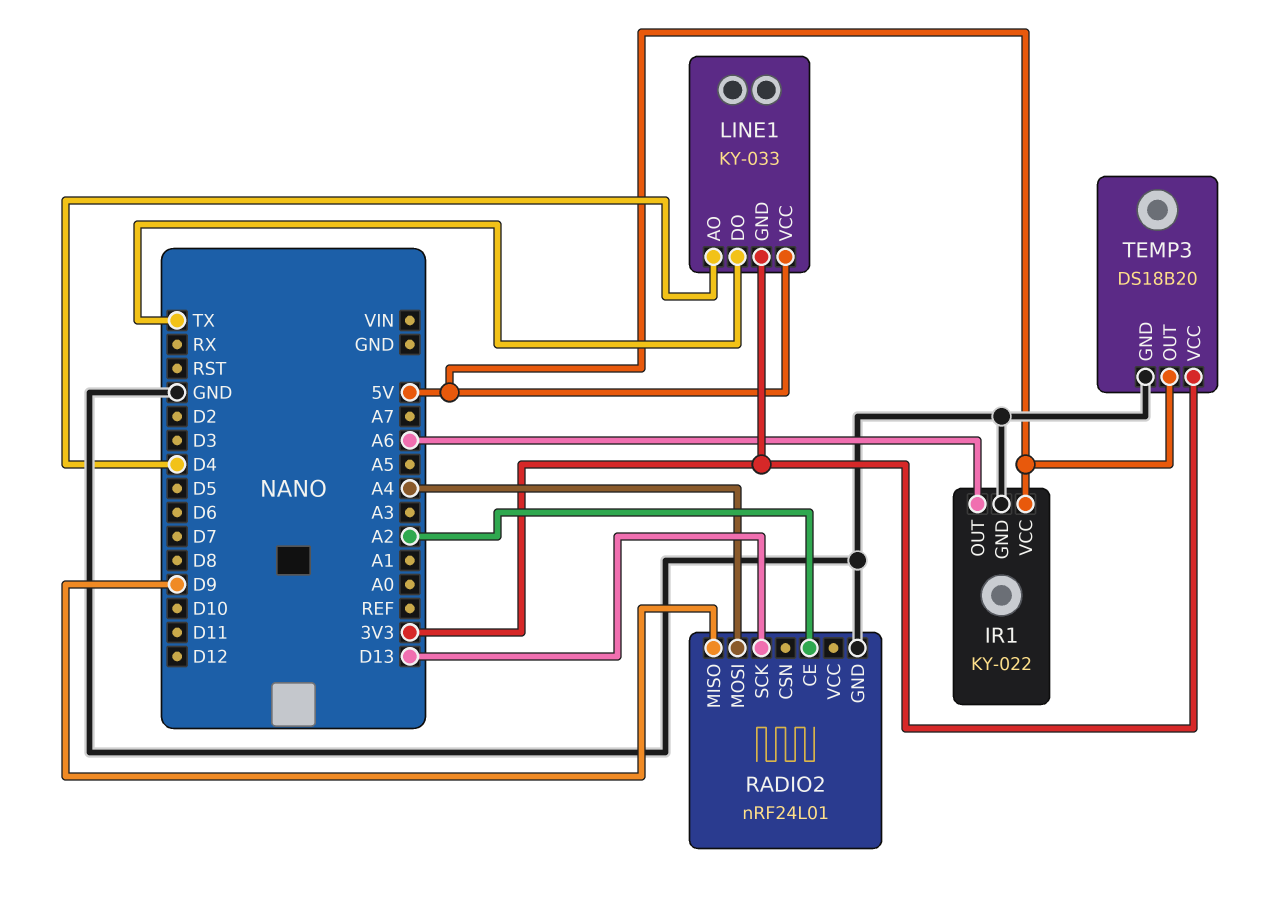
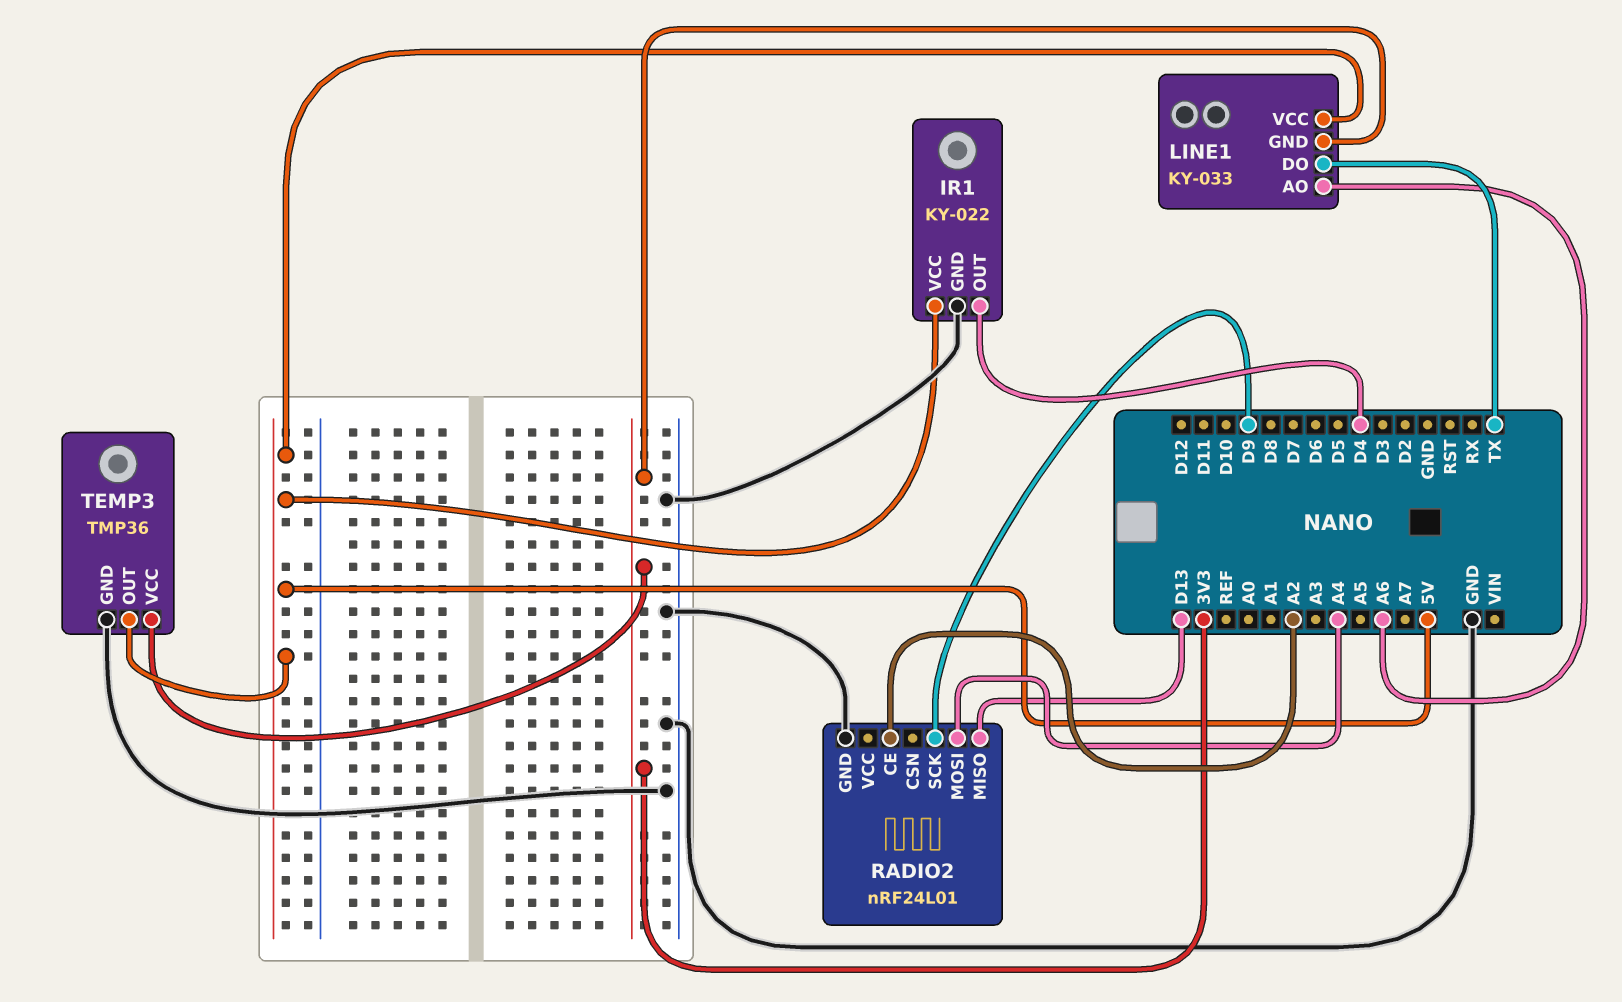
IR1 pin OUT: A6 -> D4
LINE1 pin AO: D4 -> A6
RADIO2 pin MISO: D9 -> D13
RADIO2 pin SCK: D13 -> D9
TEMP3: DS18B20 -> TMP36

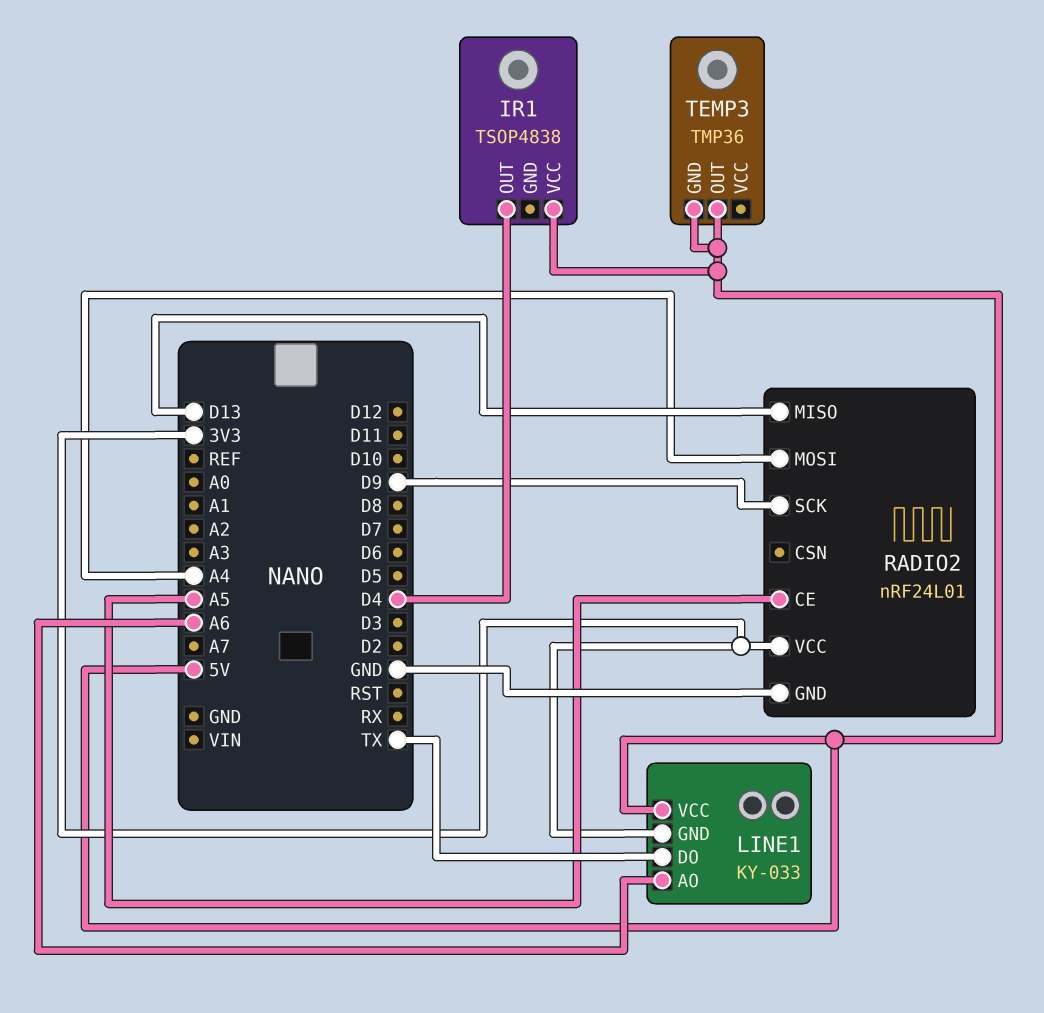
IR1: KY-022 -> TSOP4838
IR1 pin GND: GND -> none
RADIO2 pin CE: A2 -> A5
RADIO2 pin VCC: none -> 3V3
TEMP3 pin GND: GND -> 5V
TEMP3 pin VCC: 3V3 -> none

